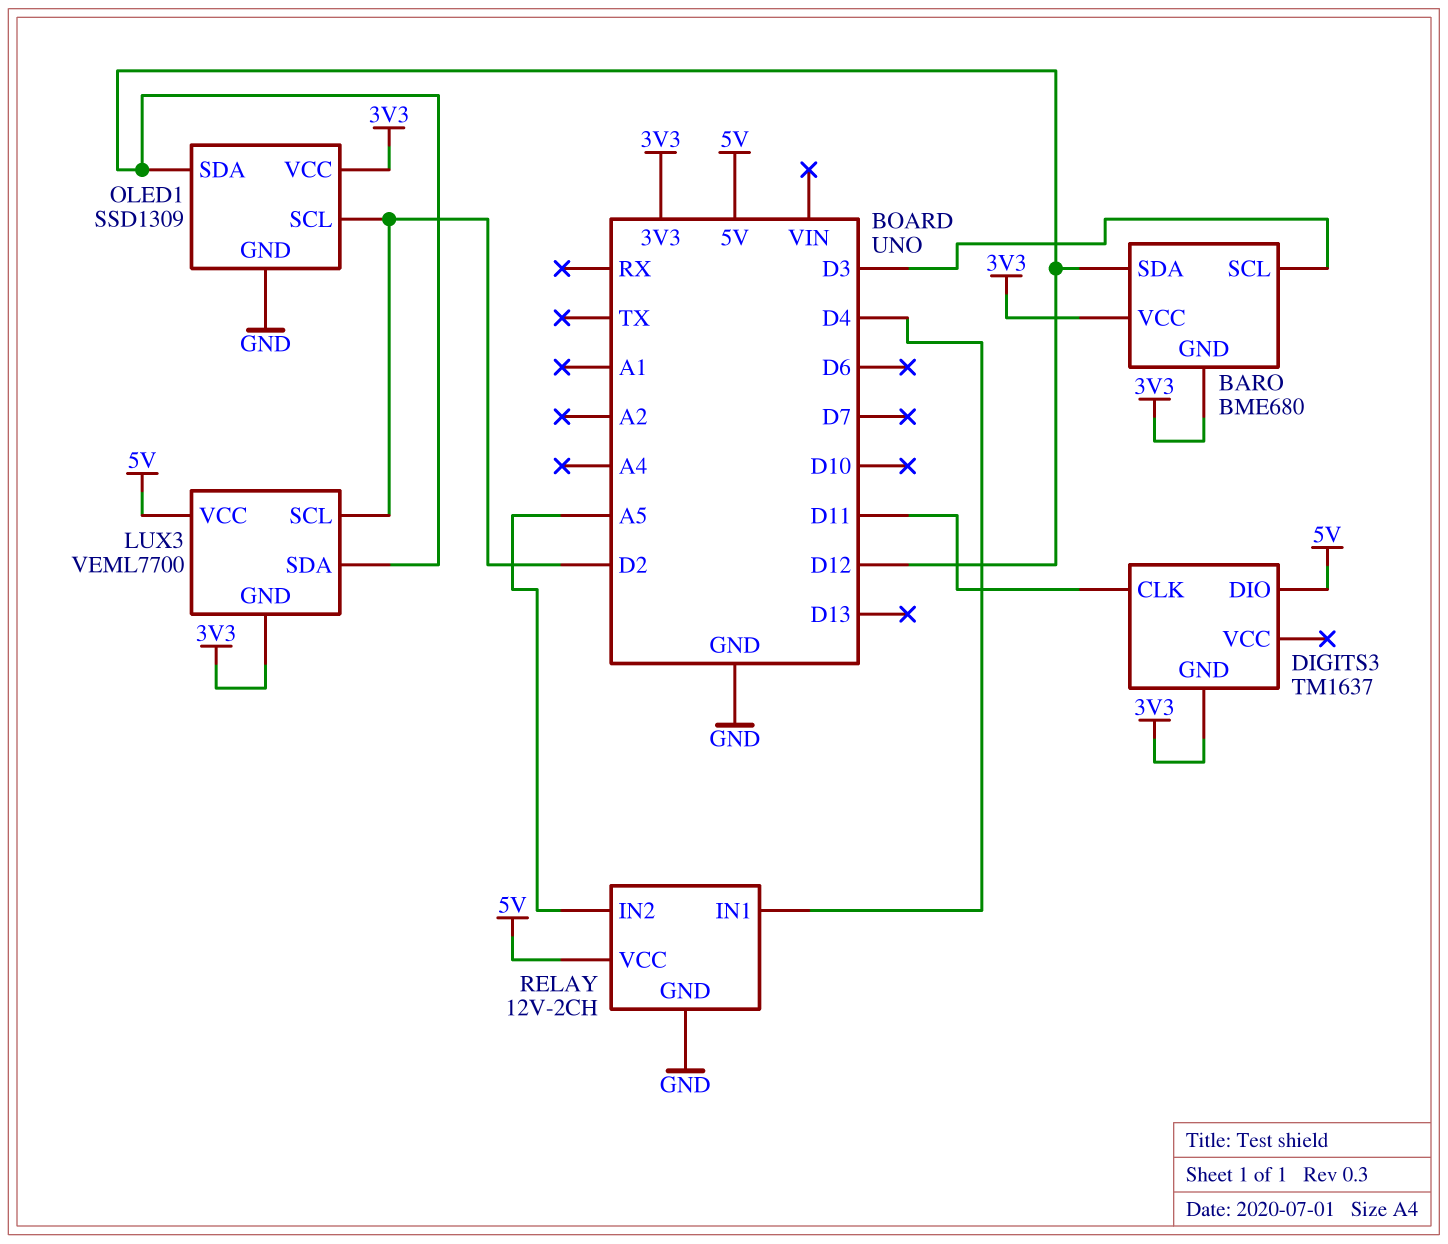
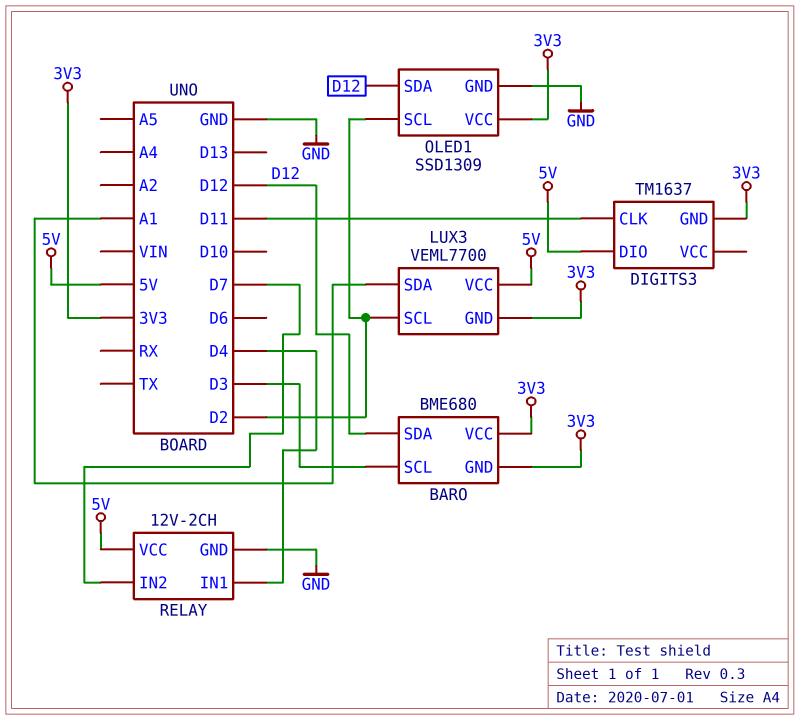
LUX3 pin SDA: D12 -> A1
RELAY pin IN2: A5 -> D7

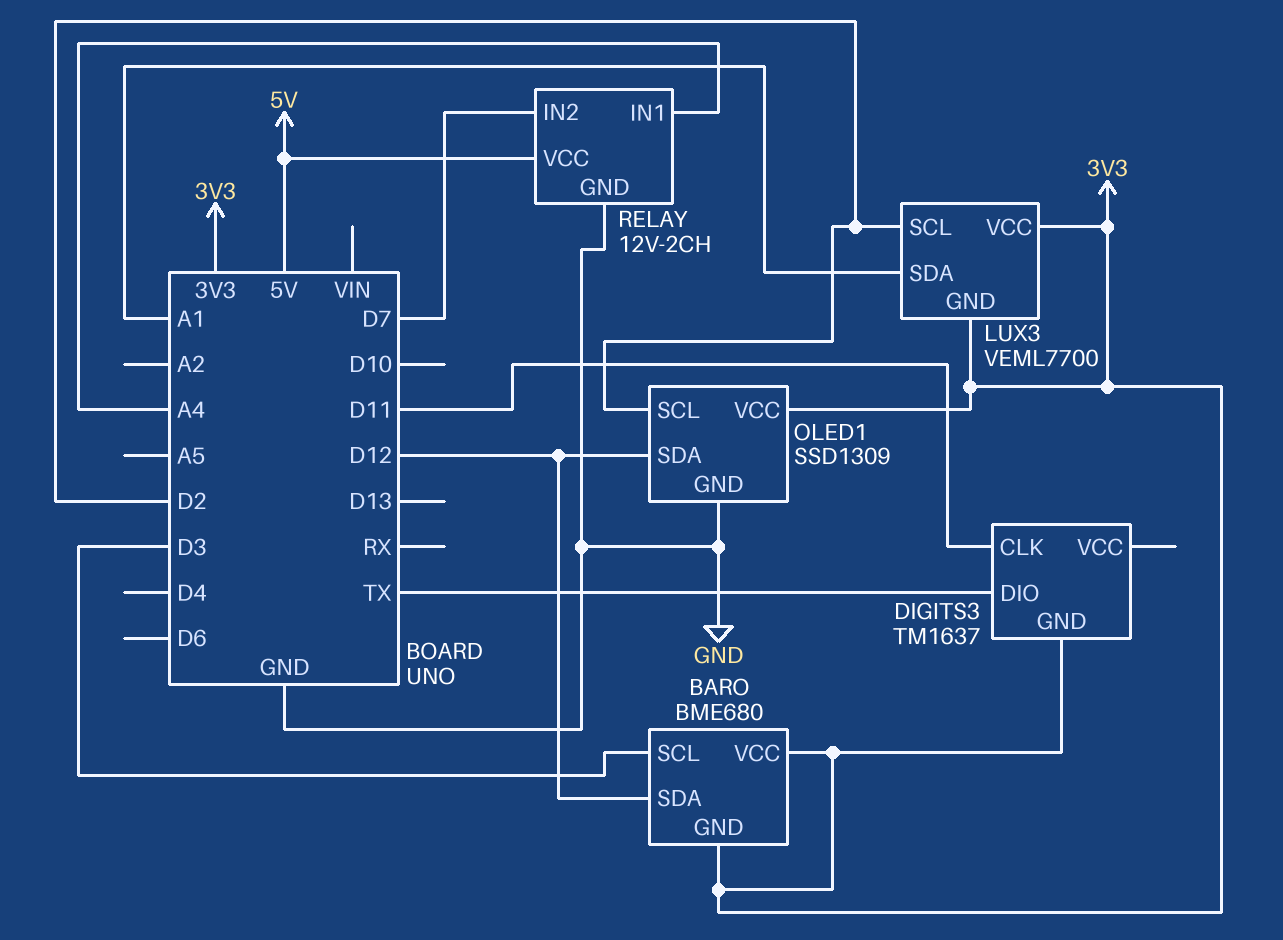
DIGITS3 pin DIO: 5V -> TX
LUX3 pin VCC: 5V -> 3V3
RELAY pin IN1: D4 -> A4

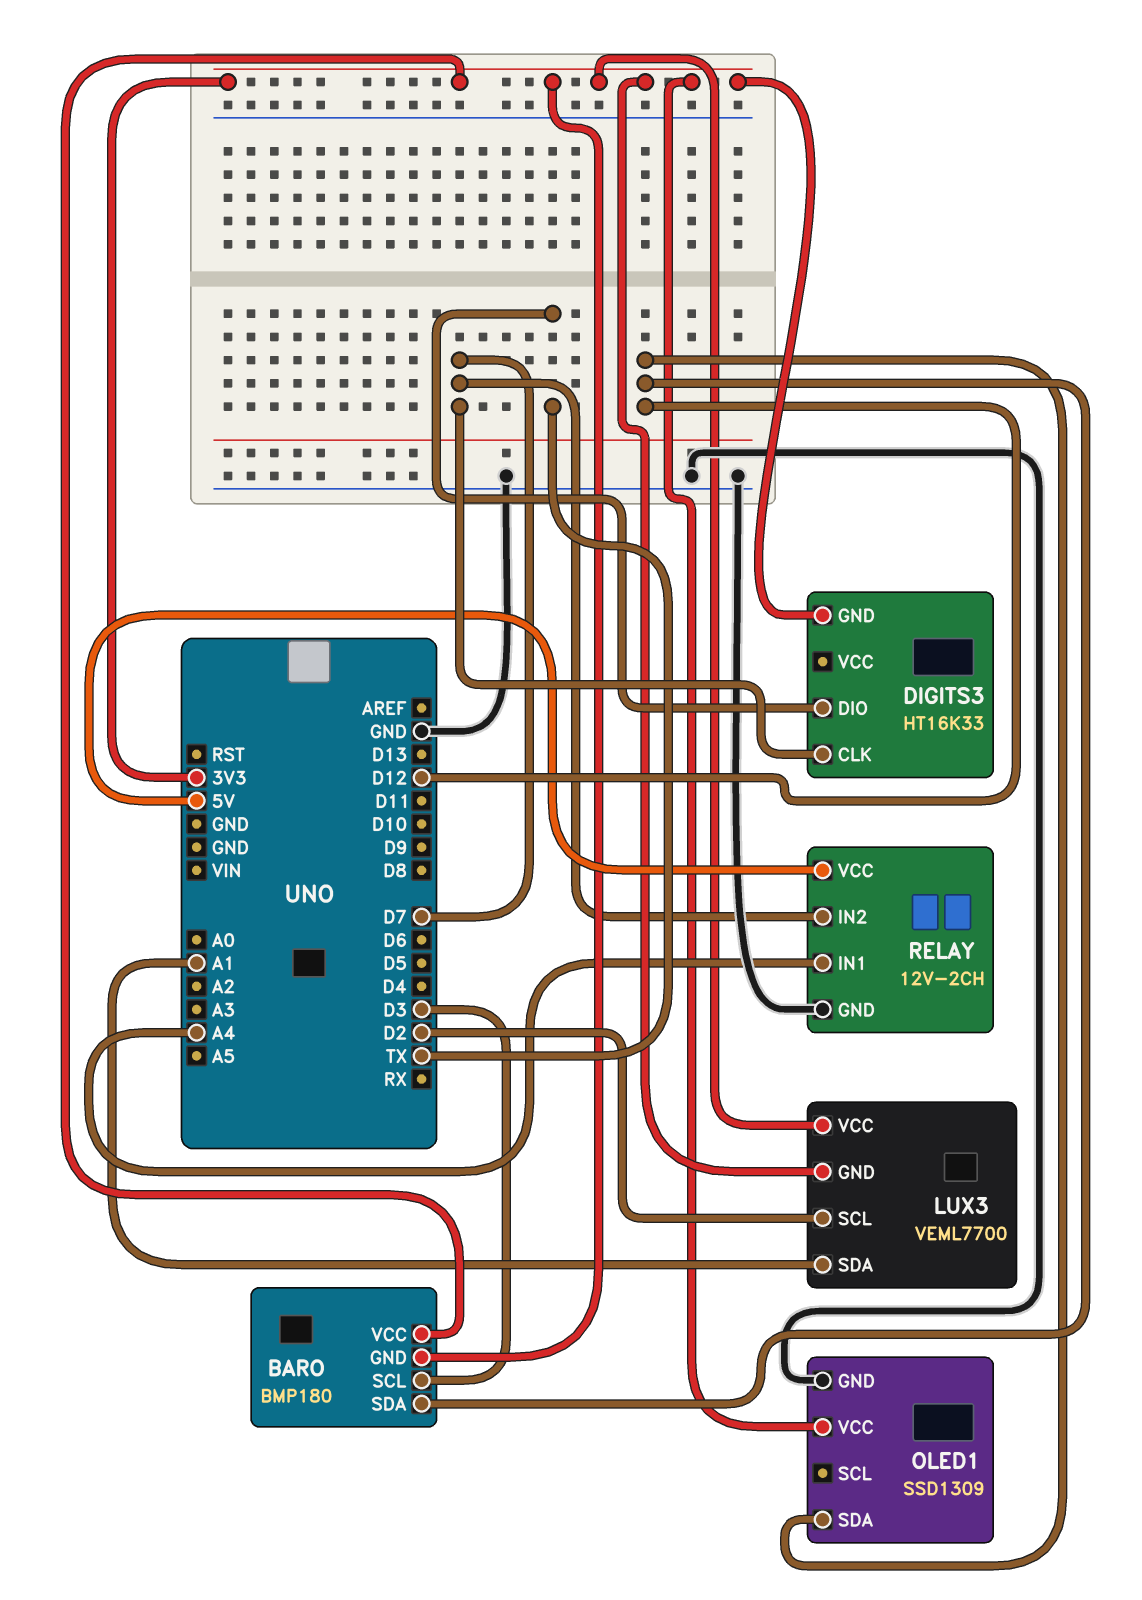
BARO: BME680 -> BMP180
DIGITS3: TM1637 -> HT16K33
DIGITS3 pin CLK: D11 -> D7
OLED1 pin SCL: D2 -> none

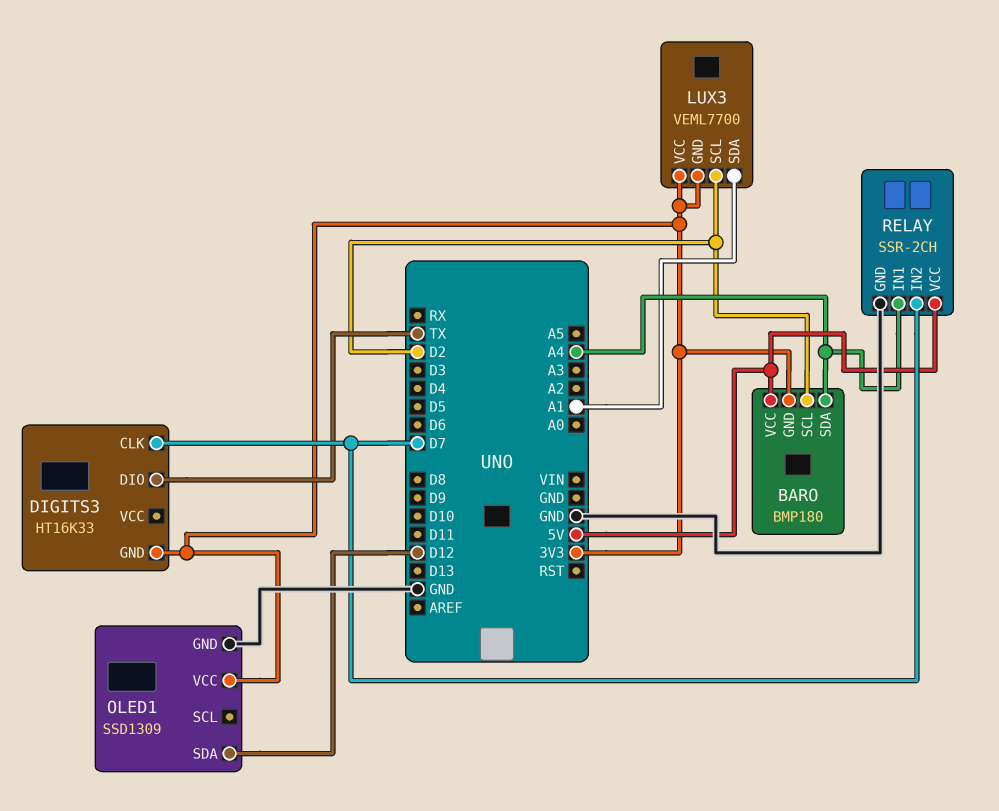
BARO pin SCL: D3 -> D2
BARO pin SDA: D12 -> A4
BARO pin VCC: 3V3 -> 5V
RELAY: 12V-2CH -> SSR-2CH

